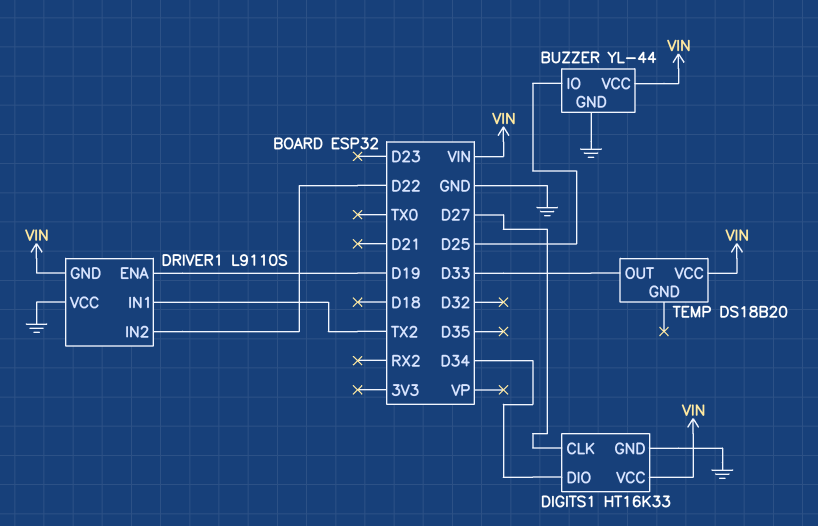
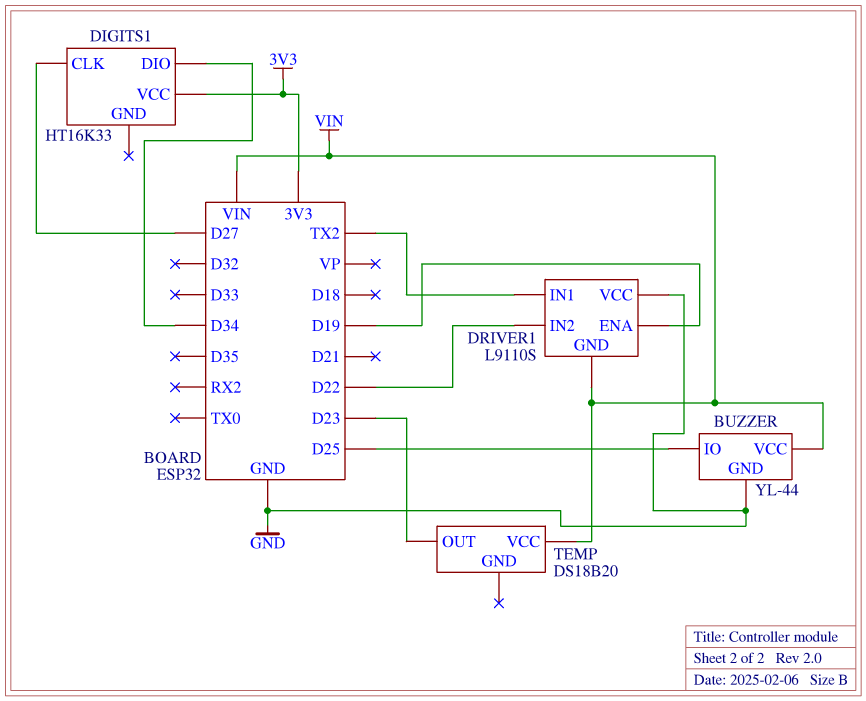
DIGITS1 pin GND: GND -> none
DIGITS1 pin VCC: VIN -> 3V3
TEMP pin OUT: D33 -> D23

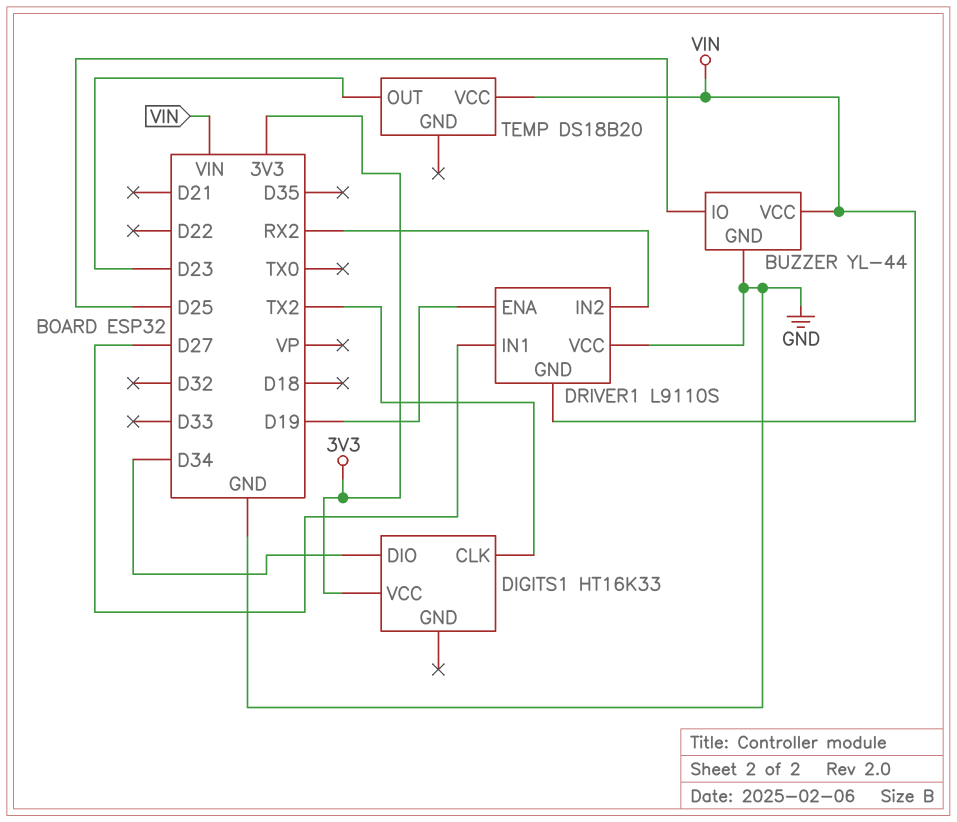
DIGITS1 pin CLK: D27 -> TX2
DRIVER1 pin IN1: TX2 -> D27
DRIVER1 pin IN2: D22 -> RX2

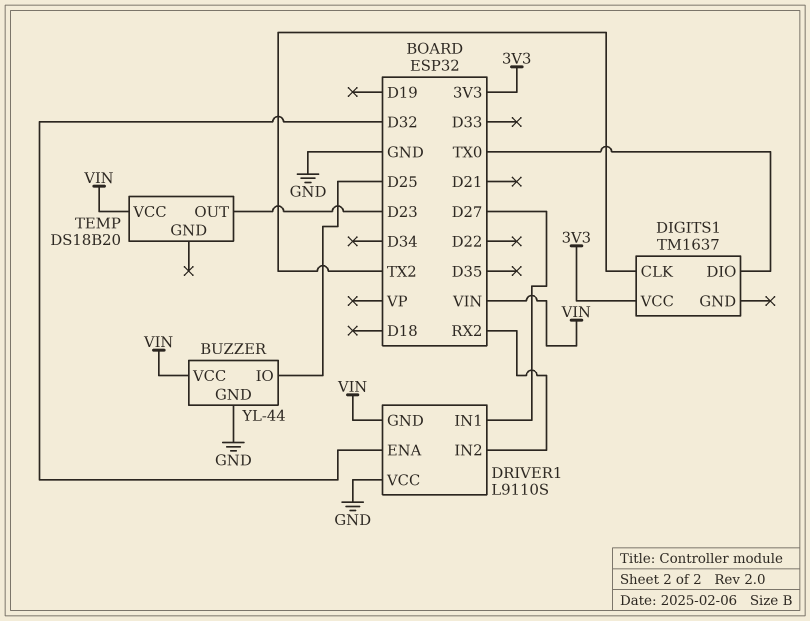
DIGITS1: HT16K33 -> TM1637
DIGITS1 pin DIO: D34 -> TX0
DRIVER1 pin ENA: D19 -> D32

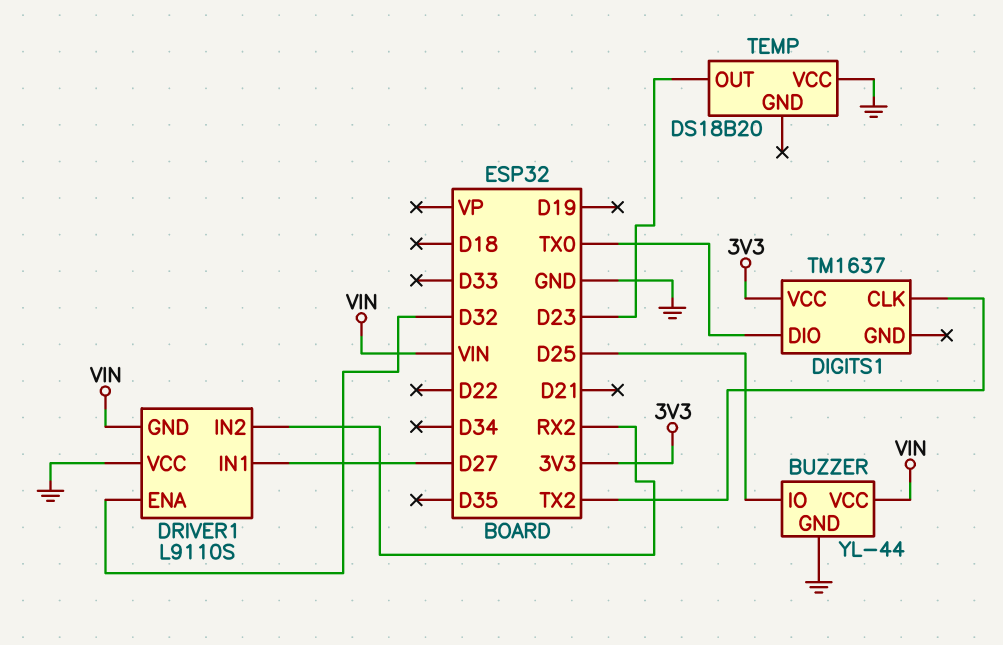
TEMP pin VCC: VIN -> GND

